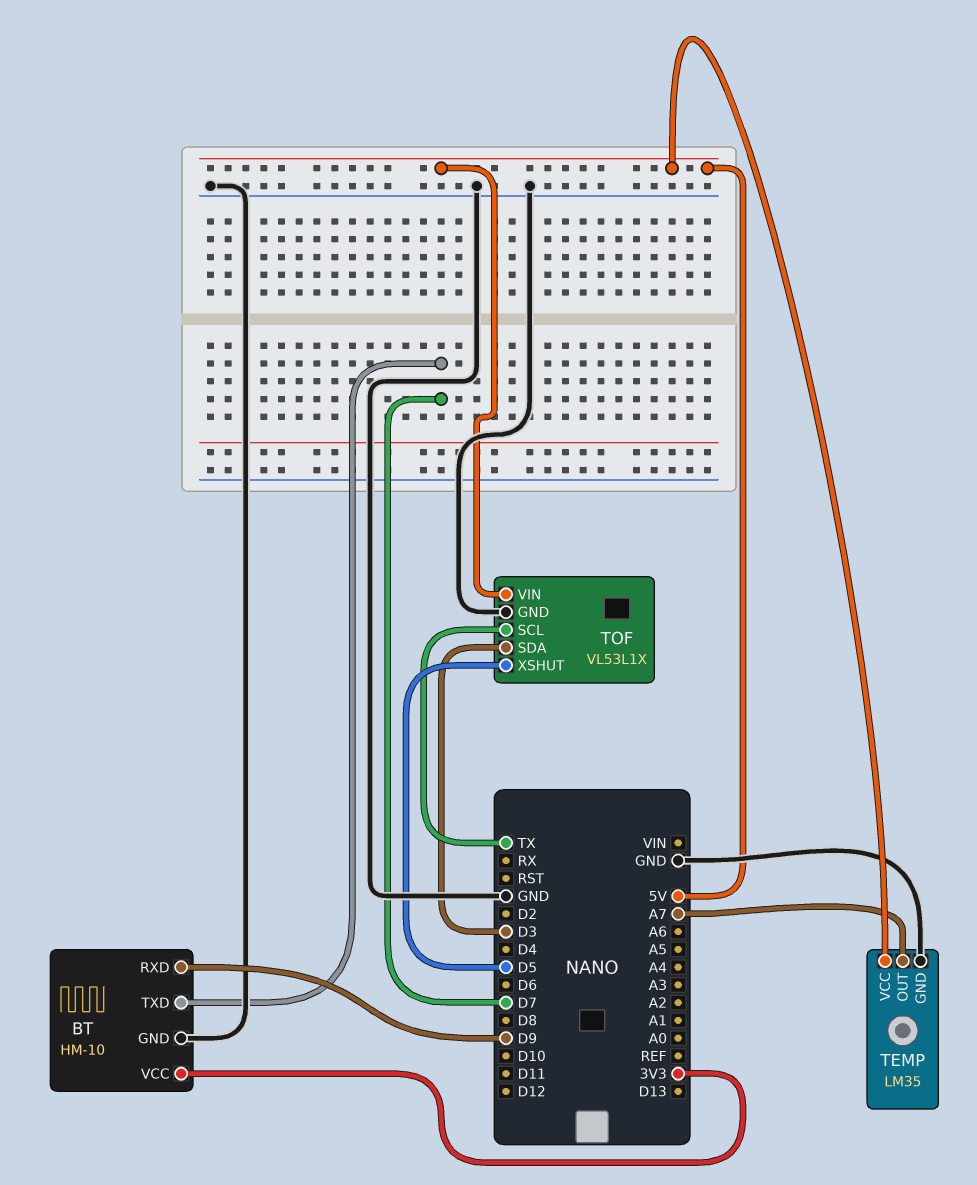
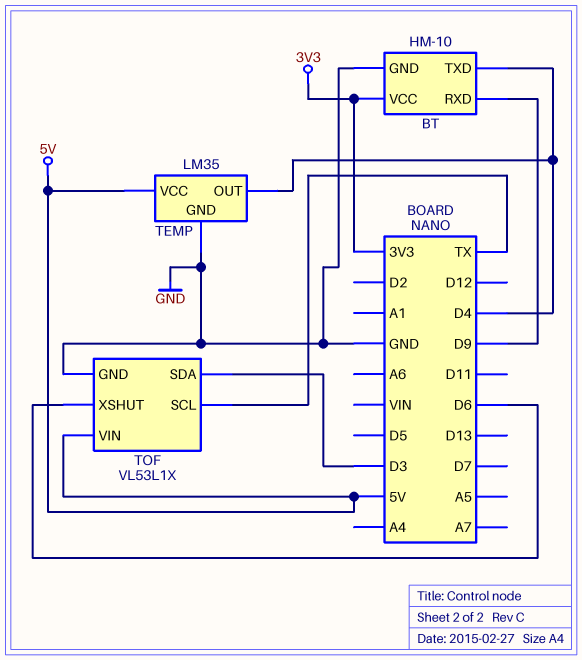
BT pin TXD: D7 -> D4
TEMP pin OUT: A7 -> D4
TOF pin XSHUT: D5 -> D6

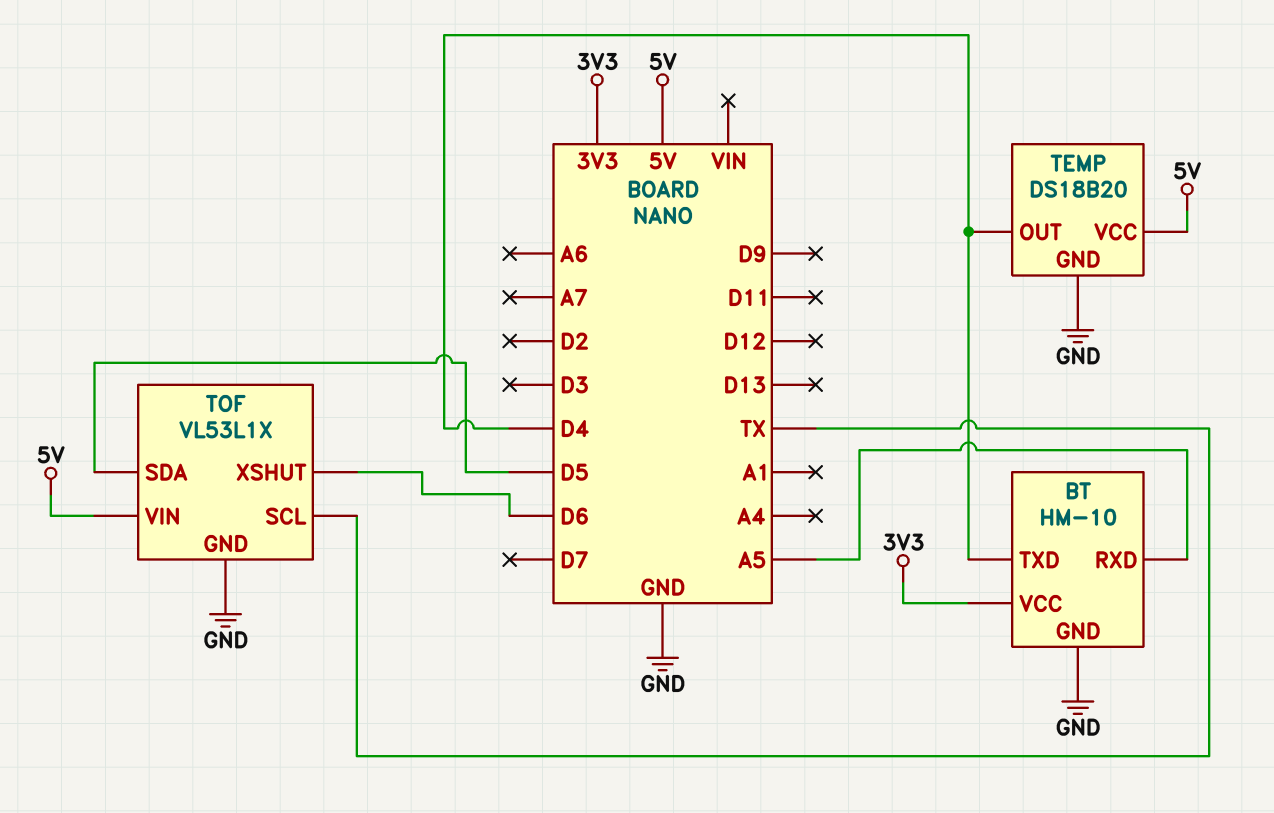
BT pin RXD: D9 -> A5
TEMP: LM35 -> DS18B20
TOF pin SDA: D3 -> D5

